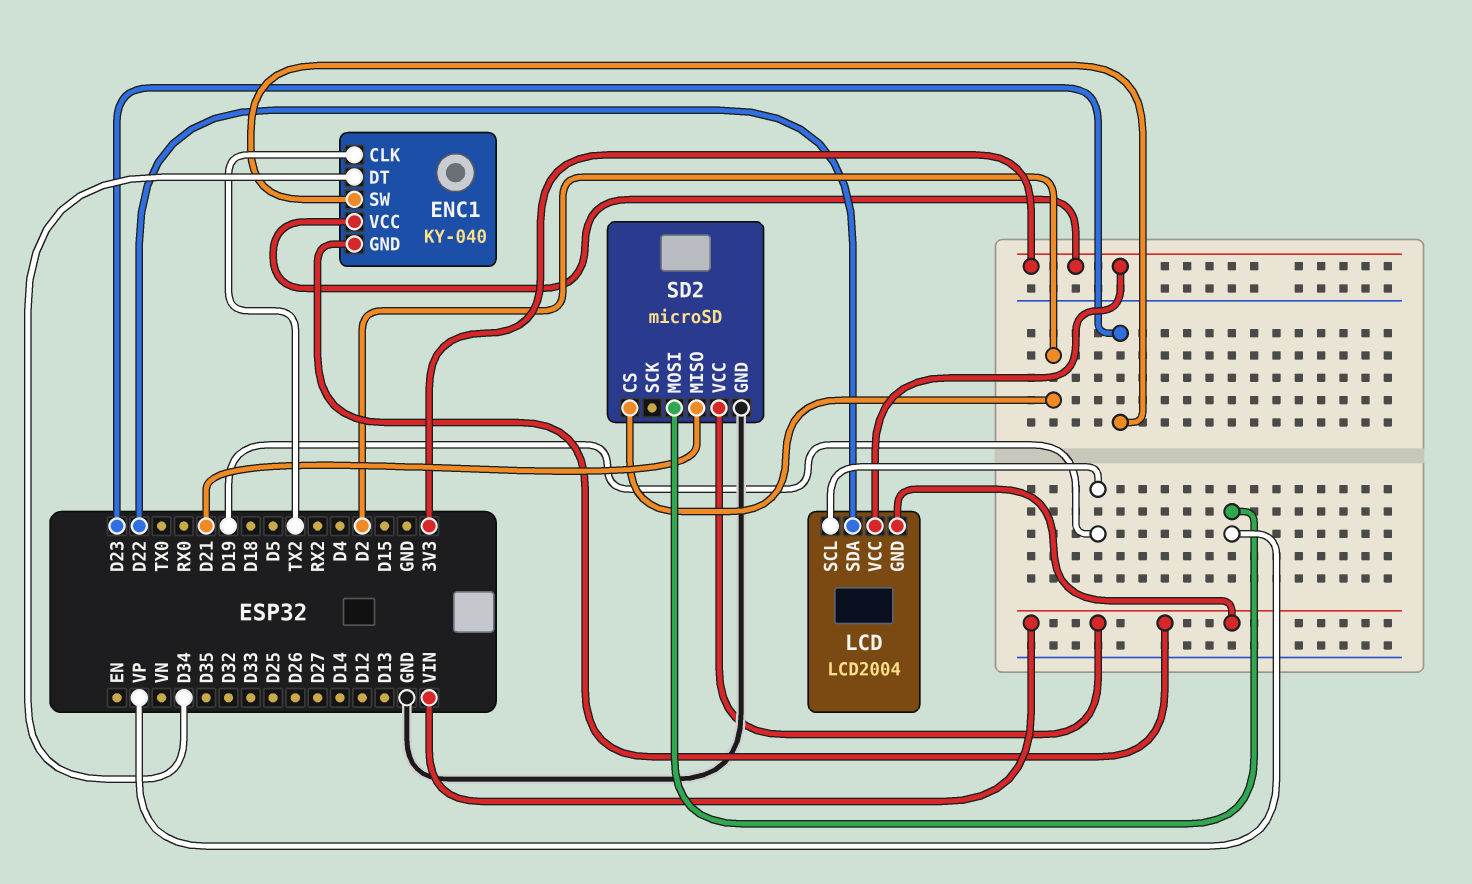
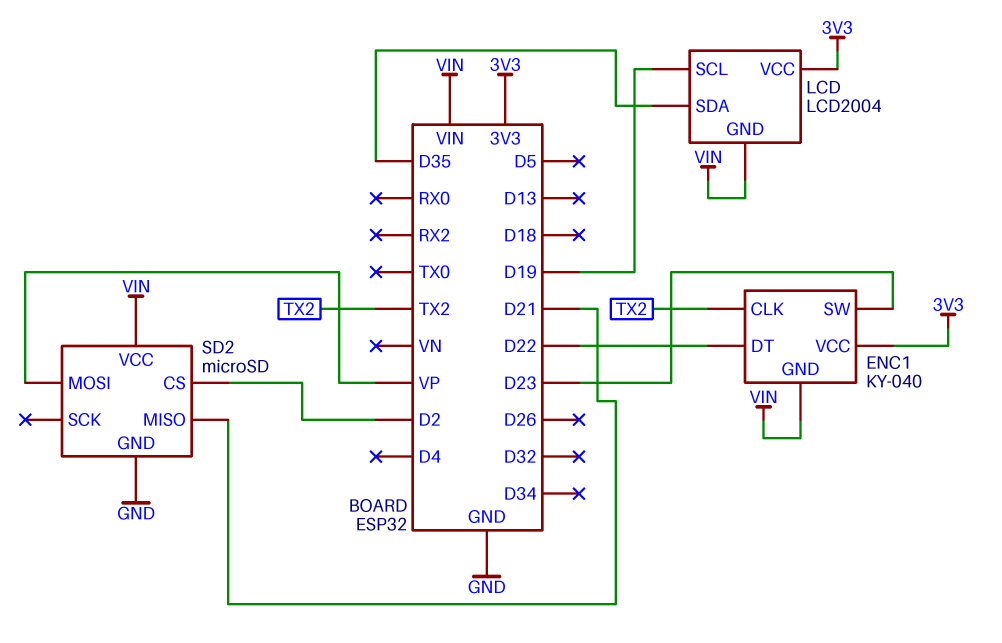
ENC1 pin DT: D34 -> D22
LCD pin SDA: D22 -> D35

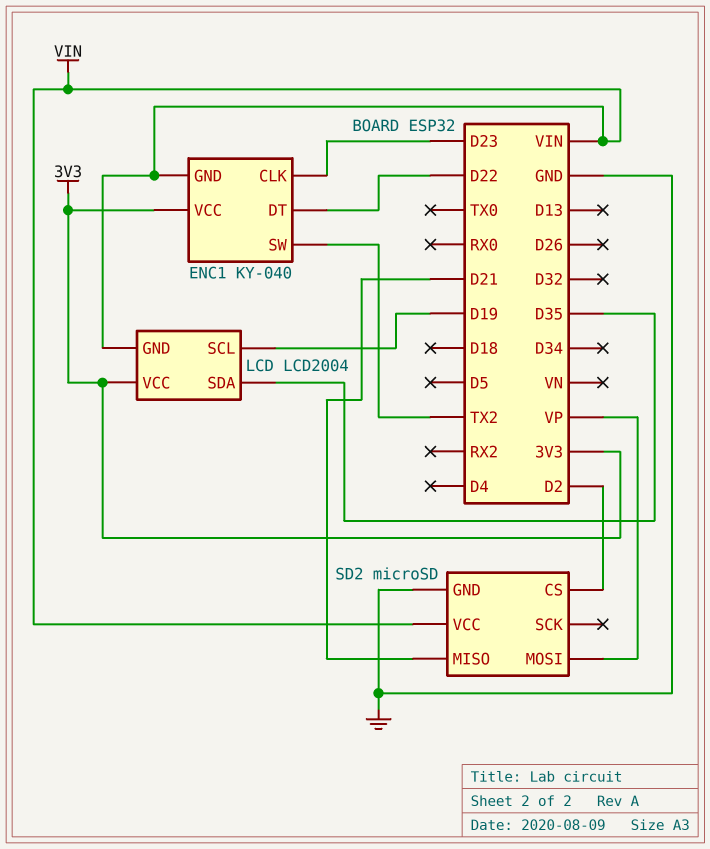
ENC1 pin CLK: TX2 -> D23
ENC1 pin SW: D23 -> TX2

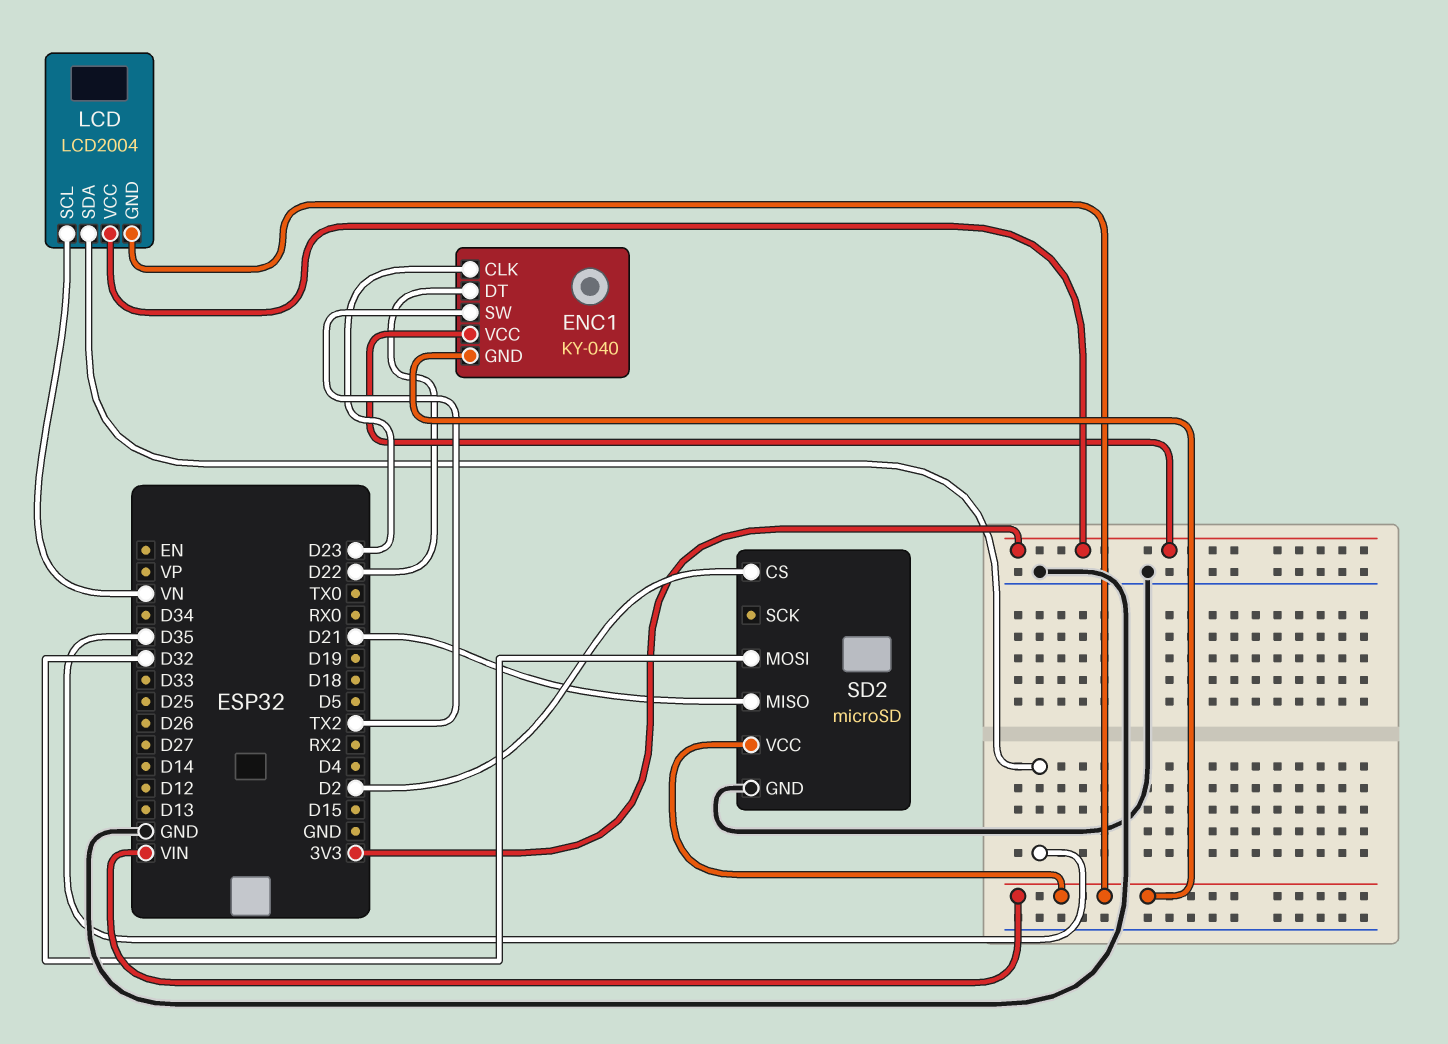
LCD pin SCL: D19 -> VN
SD2 pin MOSI: VP -> D32

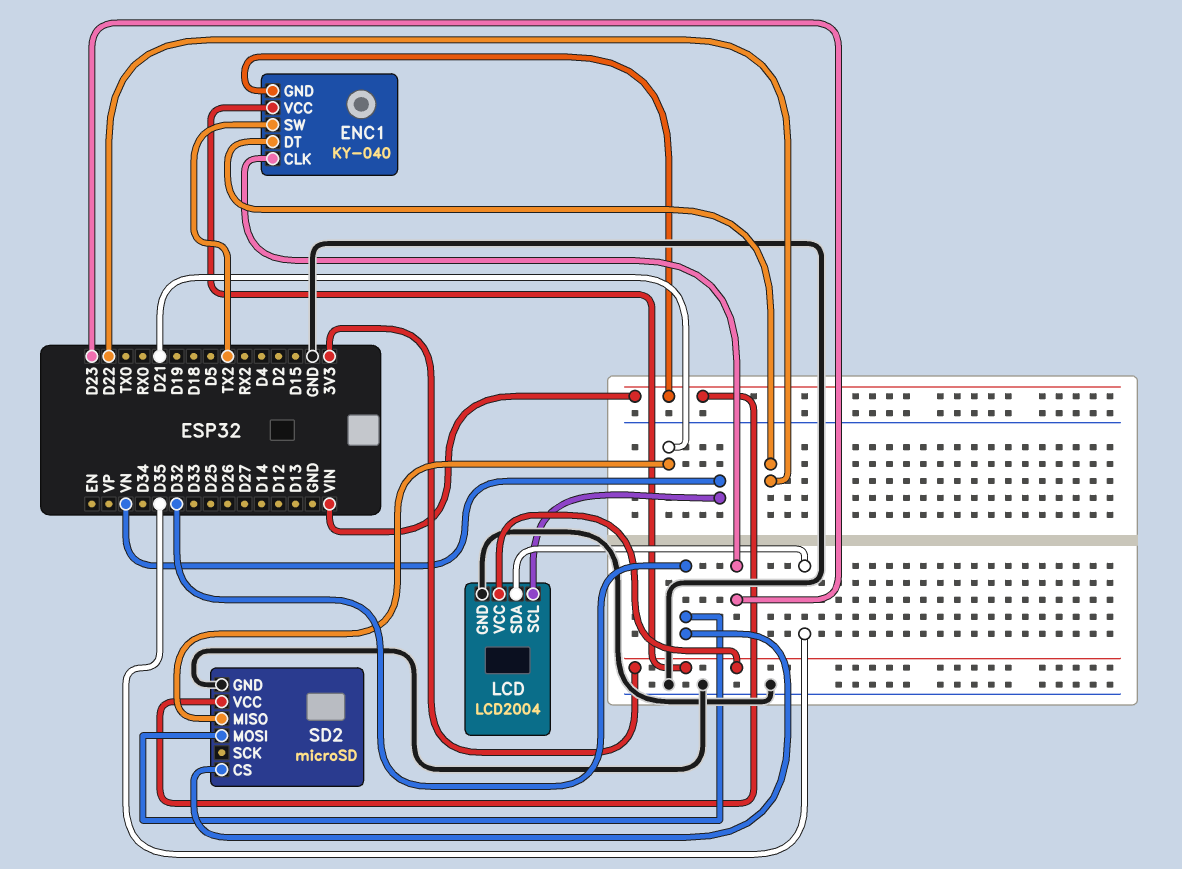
LCD pin GND: VIN -> GND
SD2 pin CS: D2 -> D32

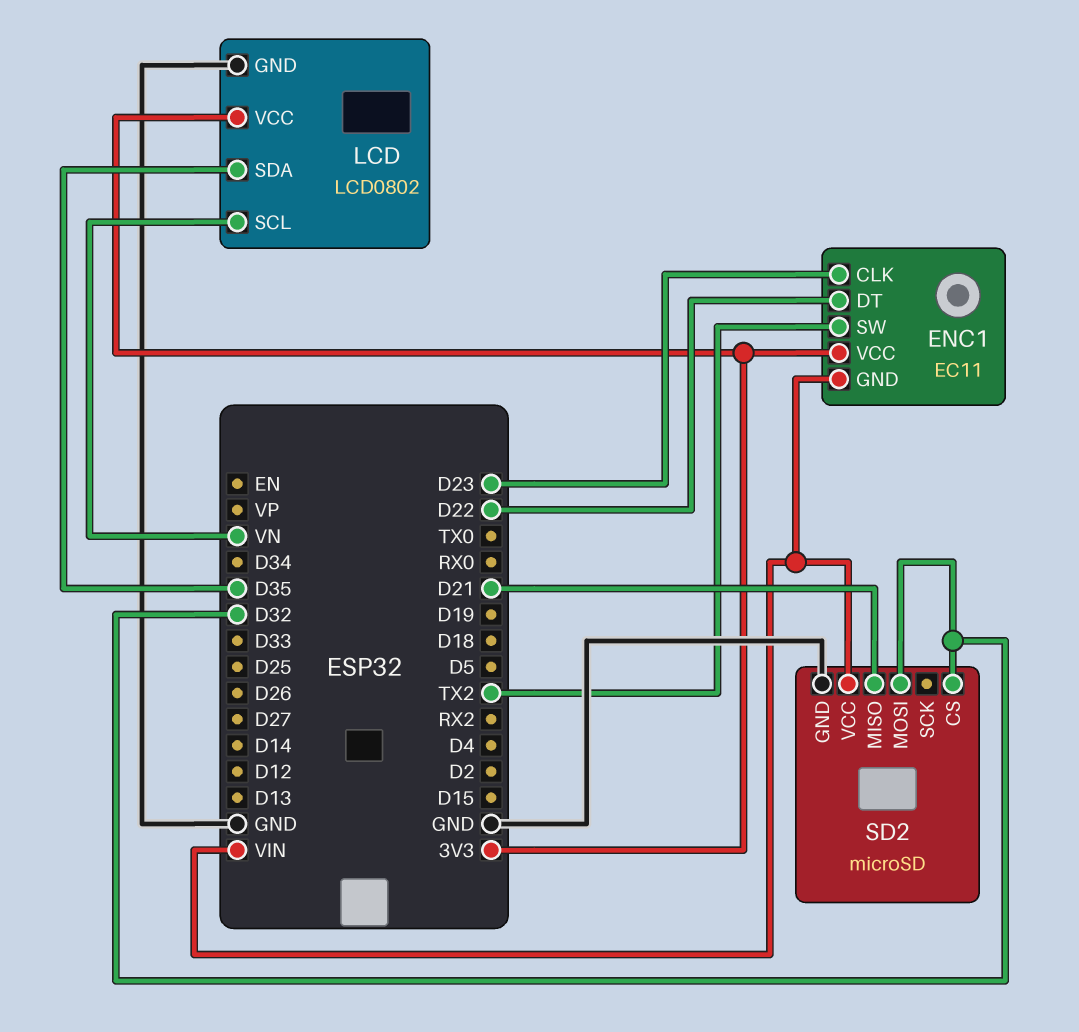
ENC1: KY-040 -> EC11
LCD: LCD2004 -> LCD0802

